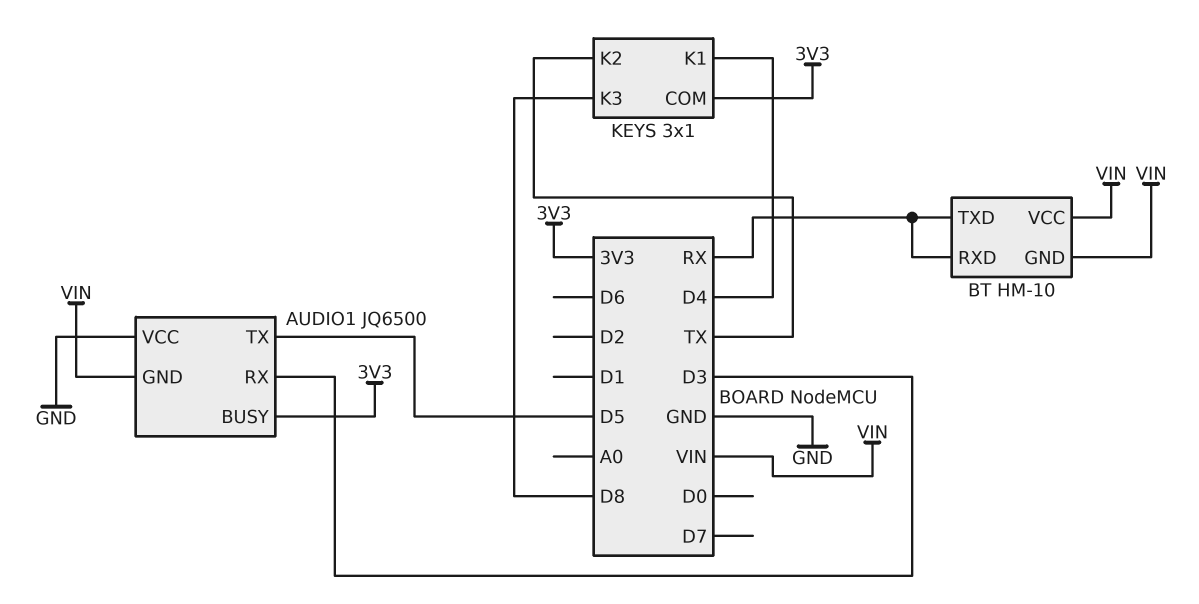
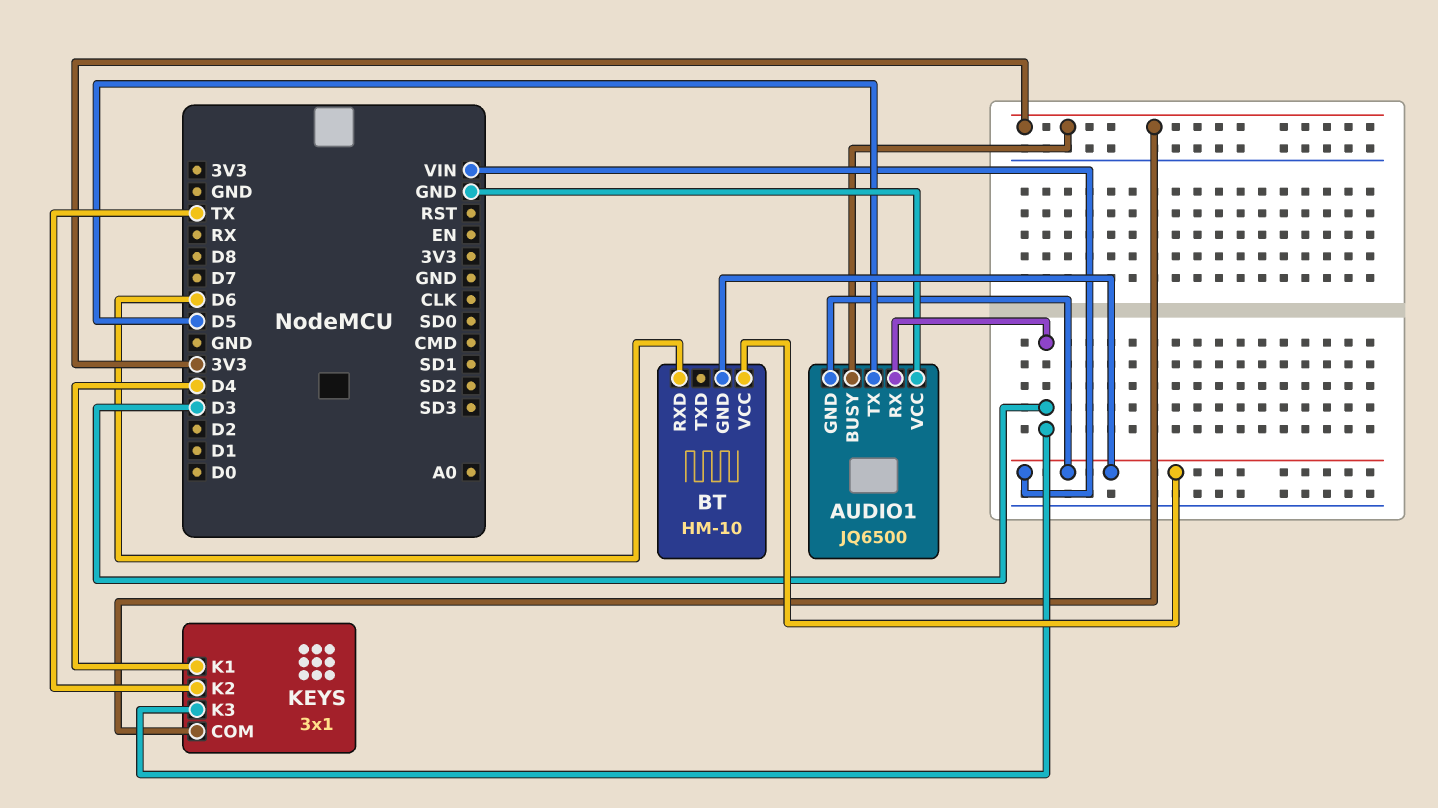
BT pin RXD: RX -> D6
BT pin TXD: RX -> none
KEYS pin K3: D8 -> D3

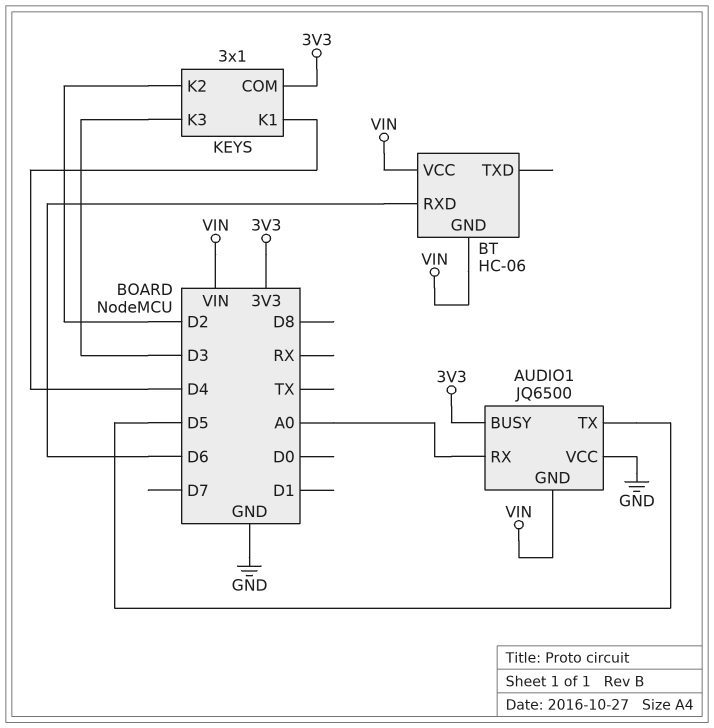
AUDIO1 pin RX: D3 -> A0
BT: HM-10 -> HC-06
KEYS pin K2: TX -> D2

